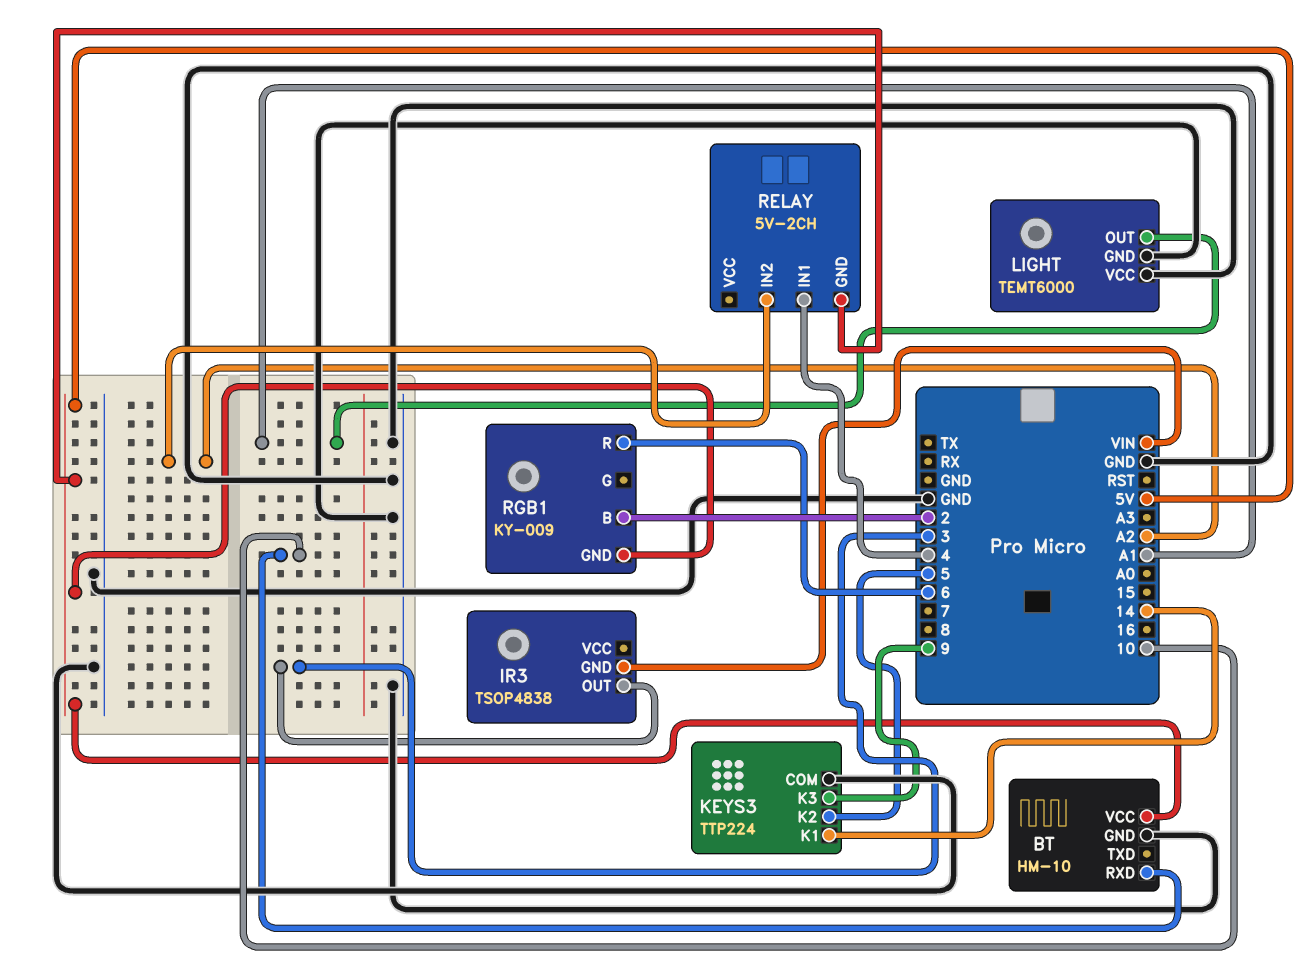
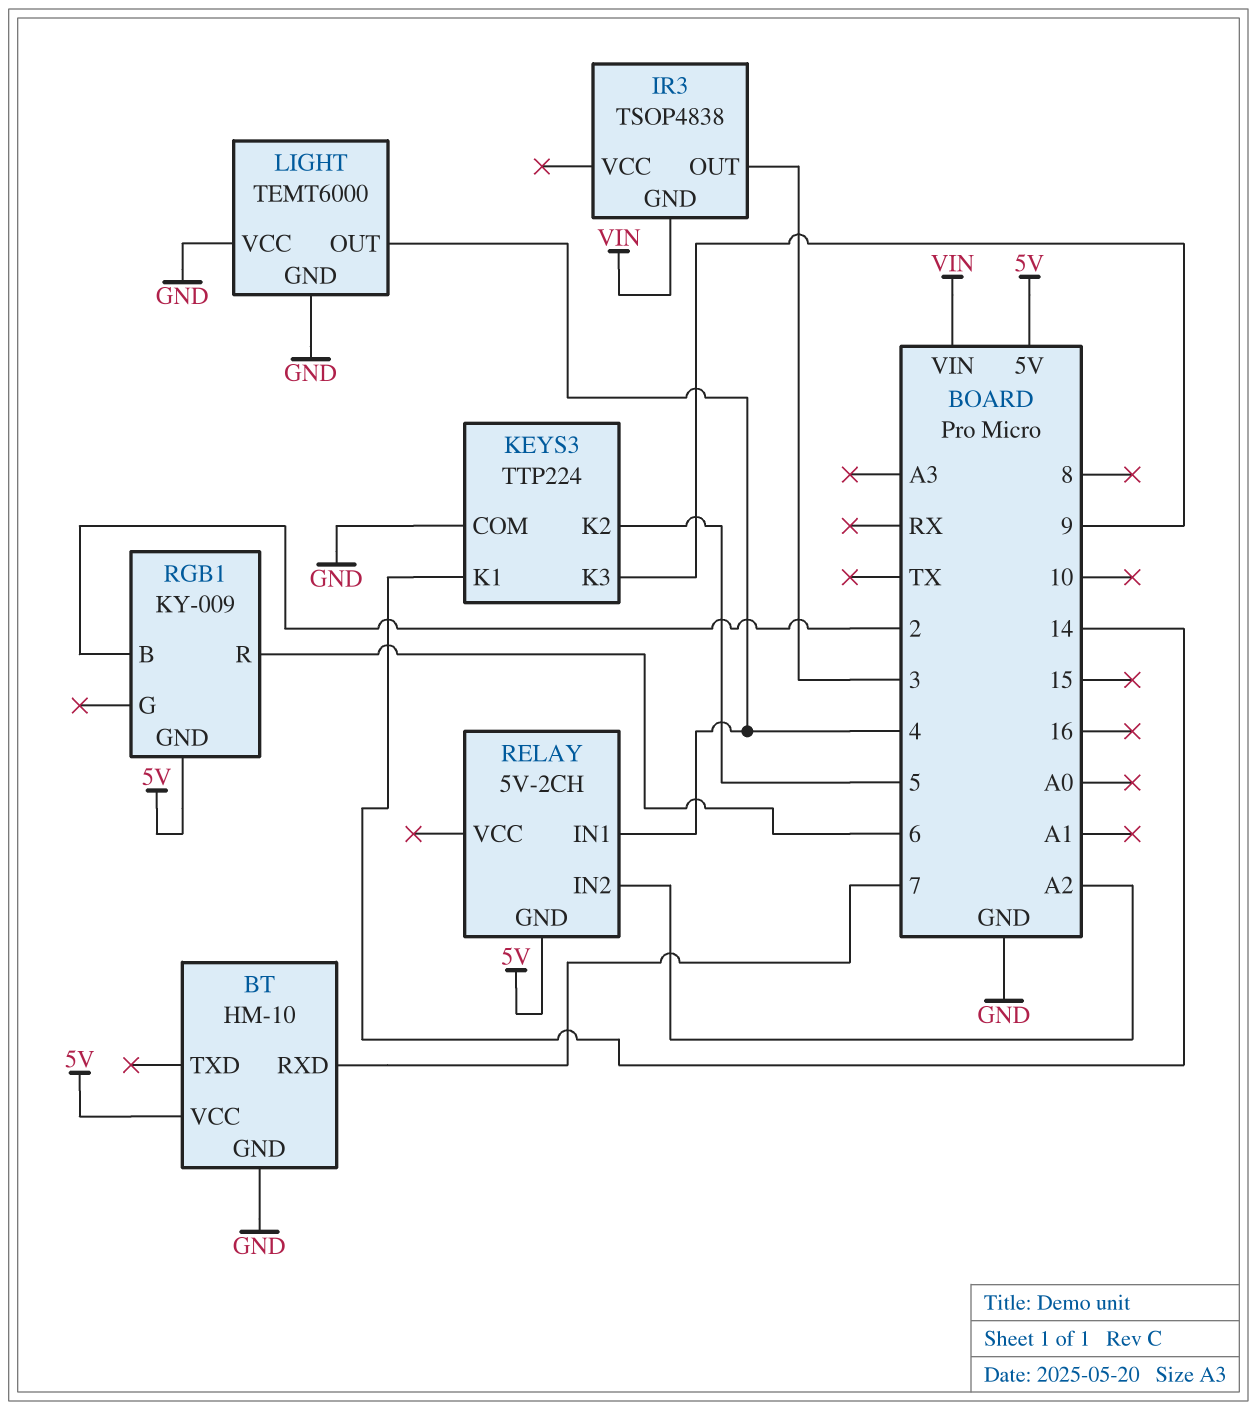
BT pin RXD: 10 -> 7
LIGHT pin OUT: A1 -> 4

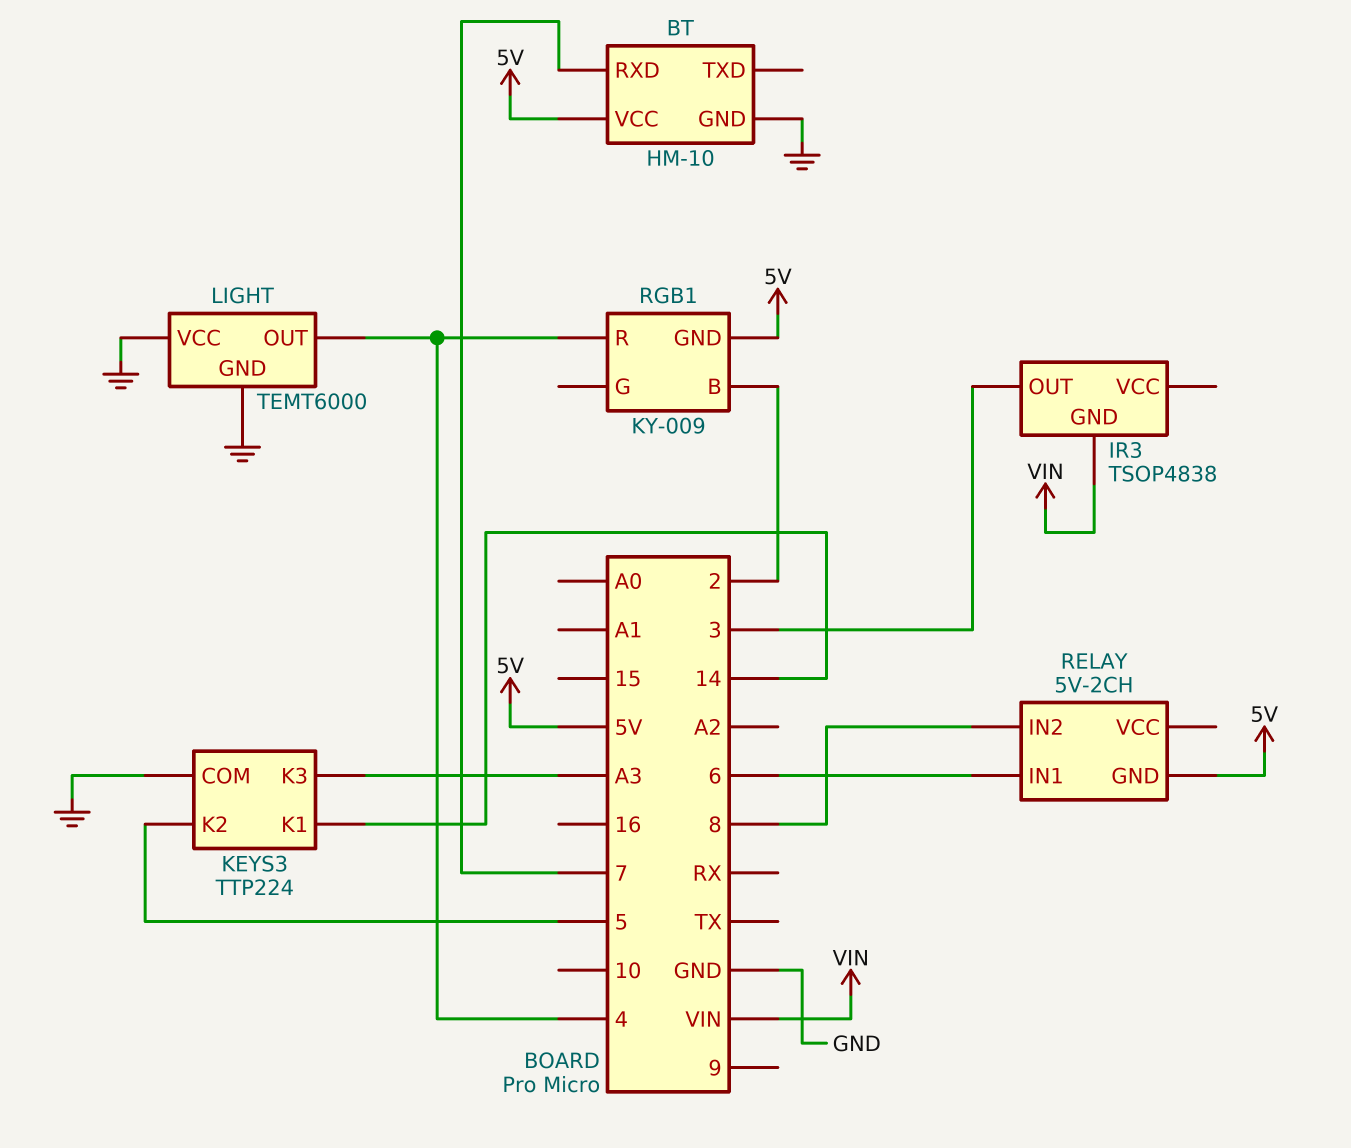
KEYS3 pin K3: 9 -> A3
RELAY pin IN1: 4 -> 6
RELAY pin IN2: A2 -> 8
RGB1 pin R: 6 -> 4

